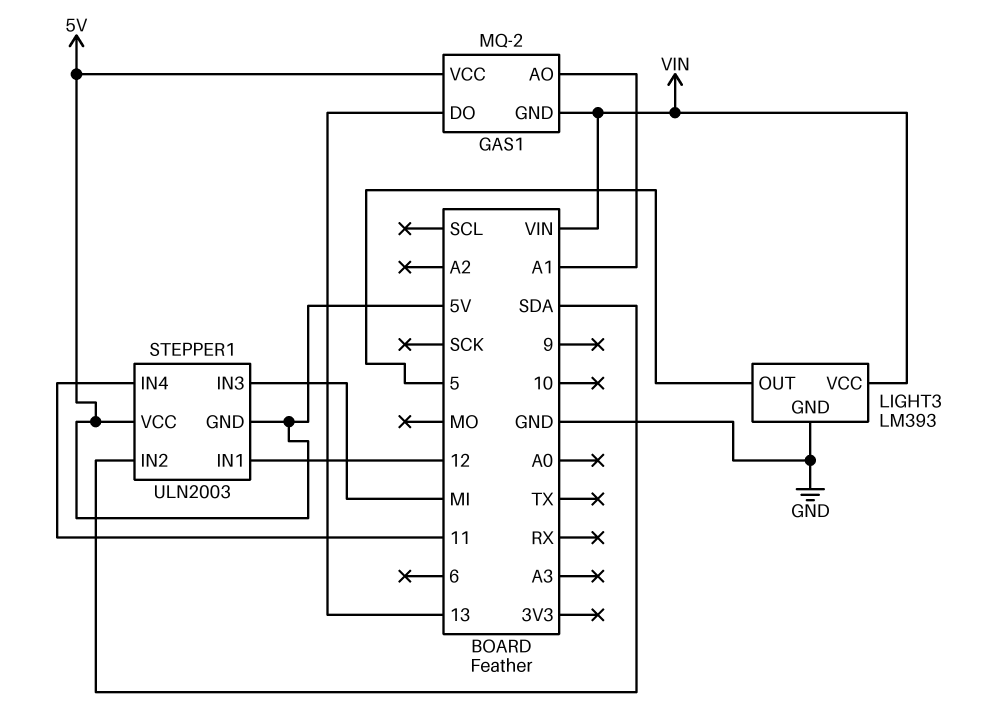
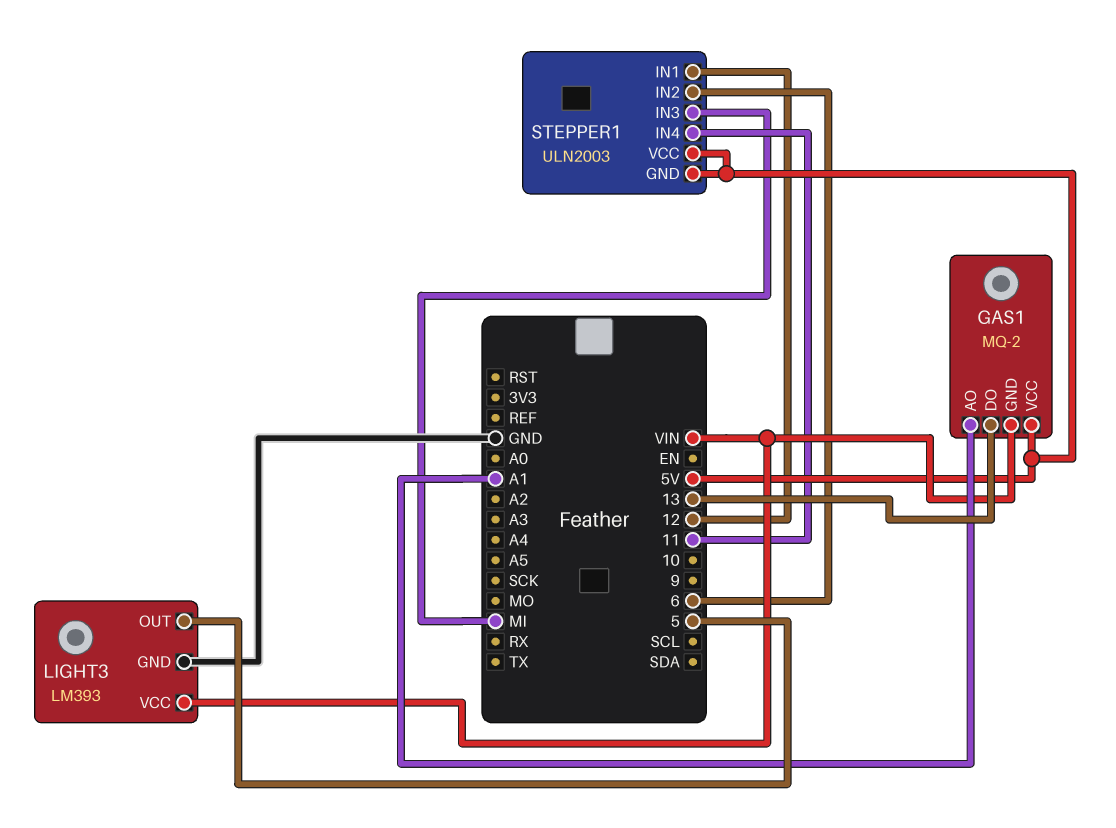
STEPPER1 pin IN2: SDA -> 6

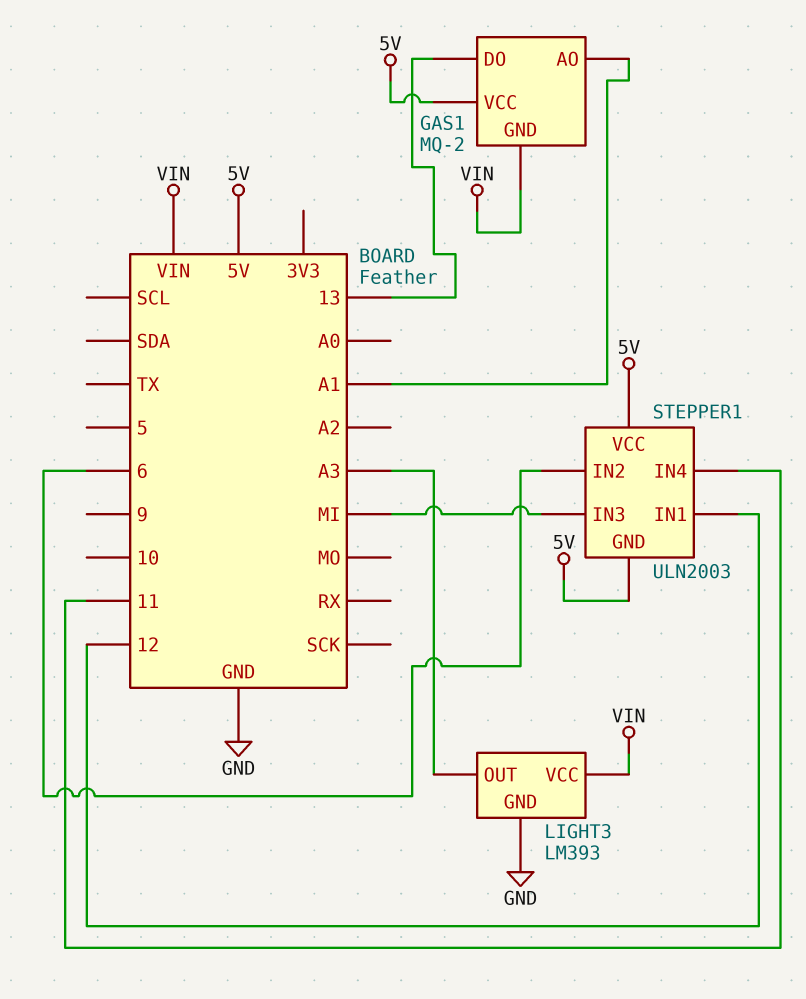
LIGHT3 pin OUT: 5 -> A3

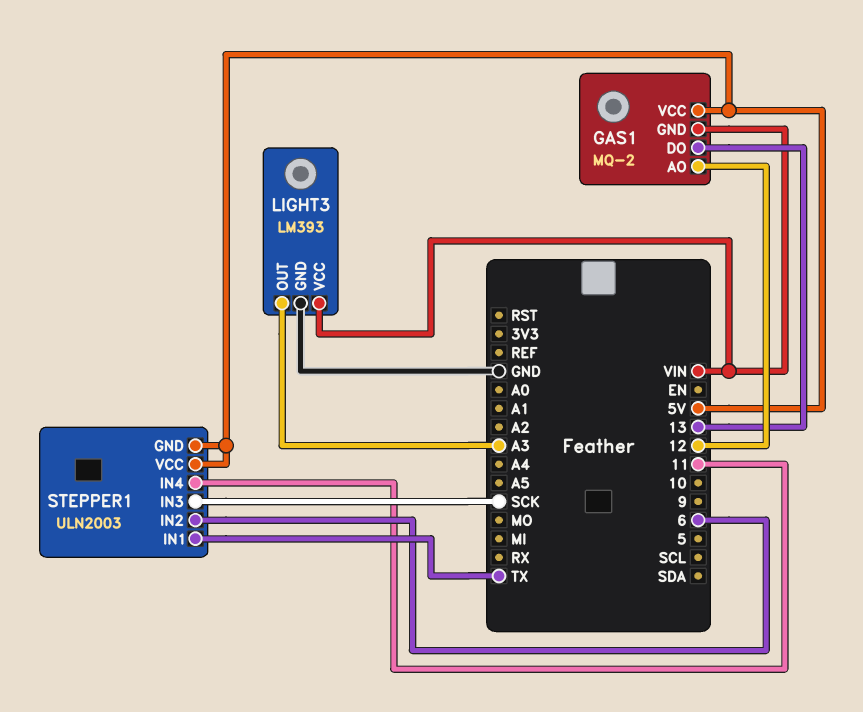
GAS1 pin AO: A1 -> 12
STEPPER1 pin IN1: 12 -> TX
STEPPER1 pin IN3: MI -> SCK

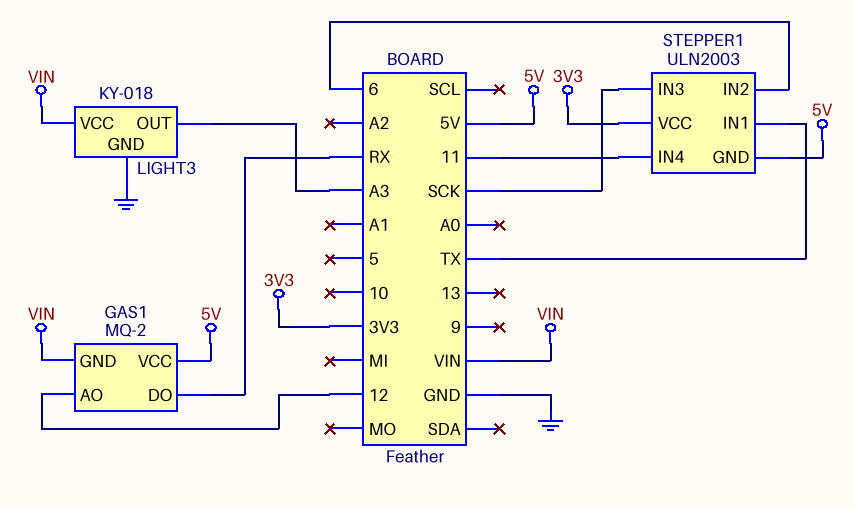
GAS1 pin DO: 13 -> RX
LIGHT3: LM393 -> KY-018
STEPPER1 pin VCC: 5V -> 3V3

